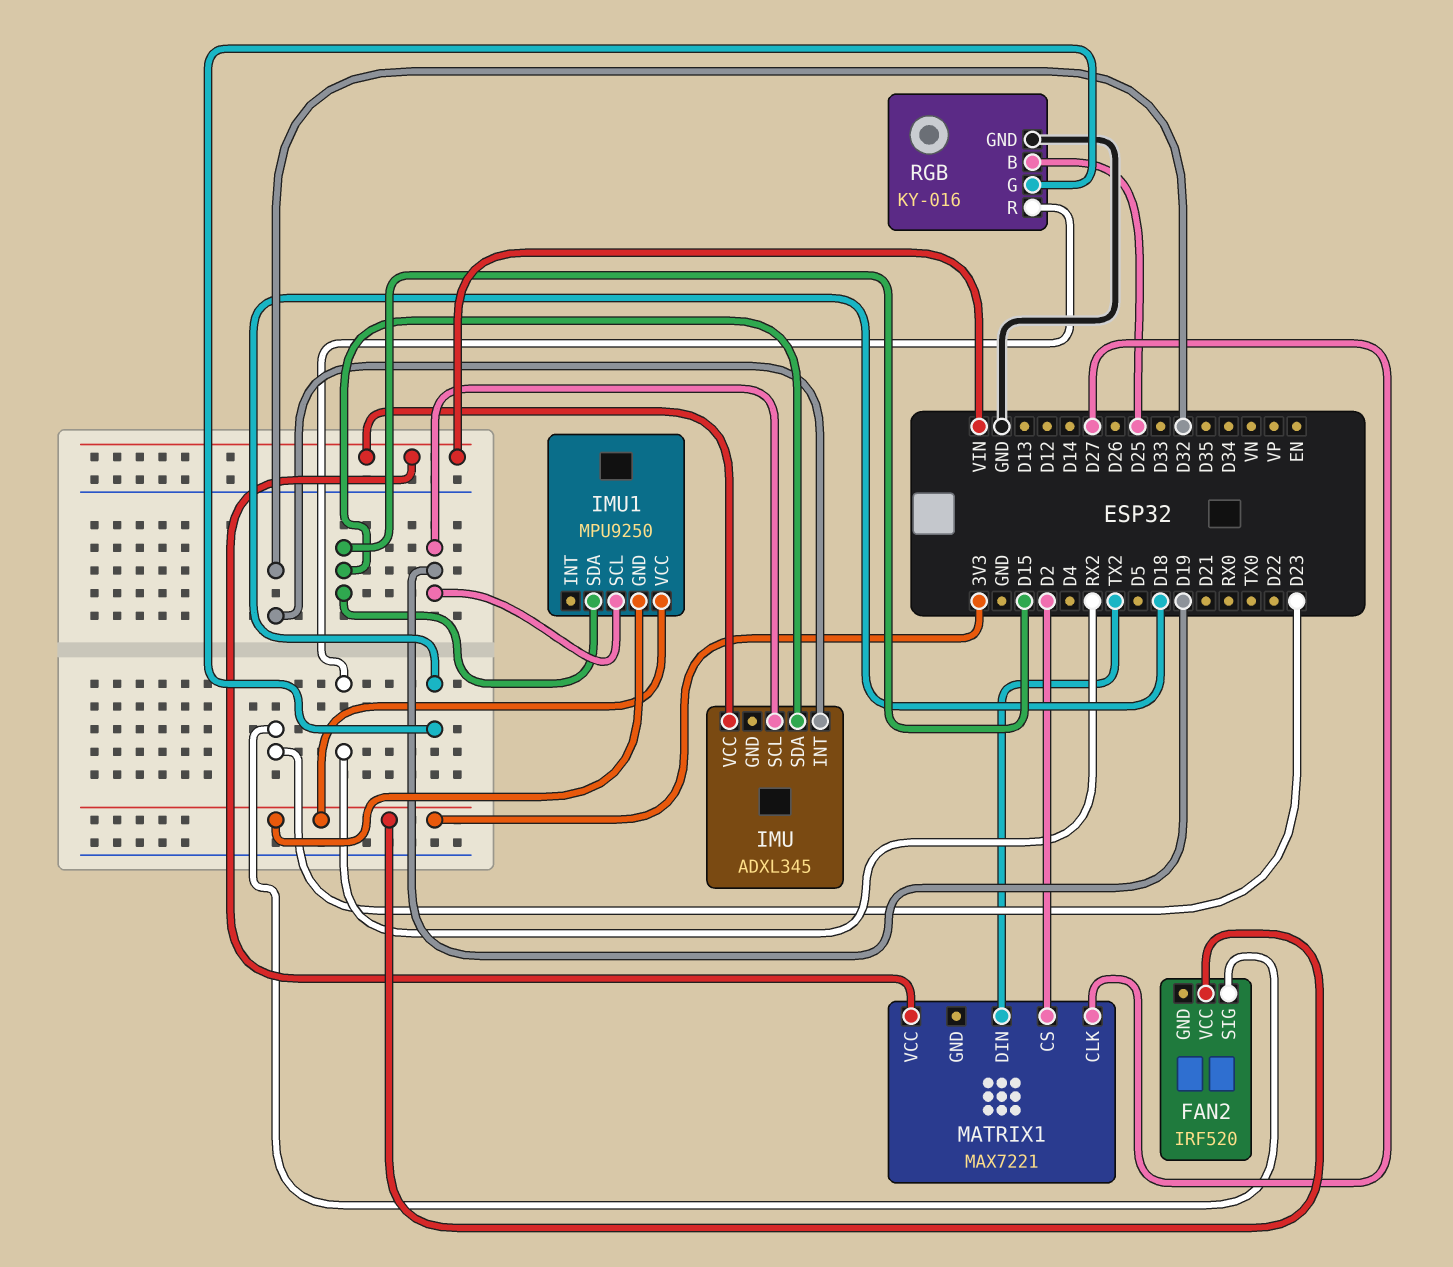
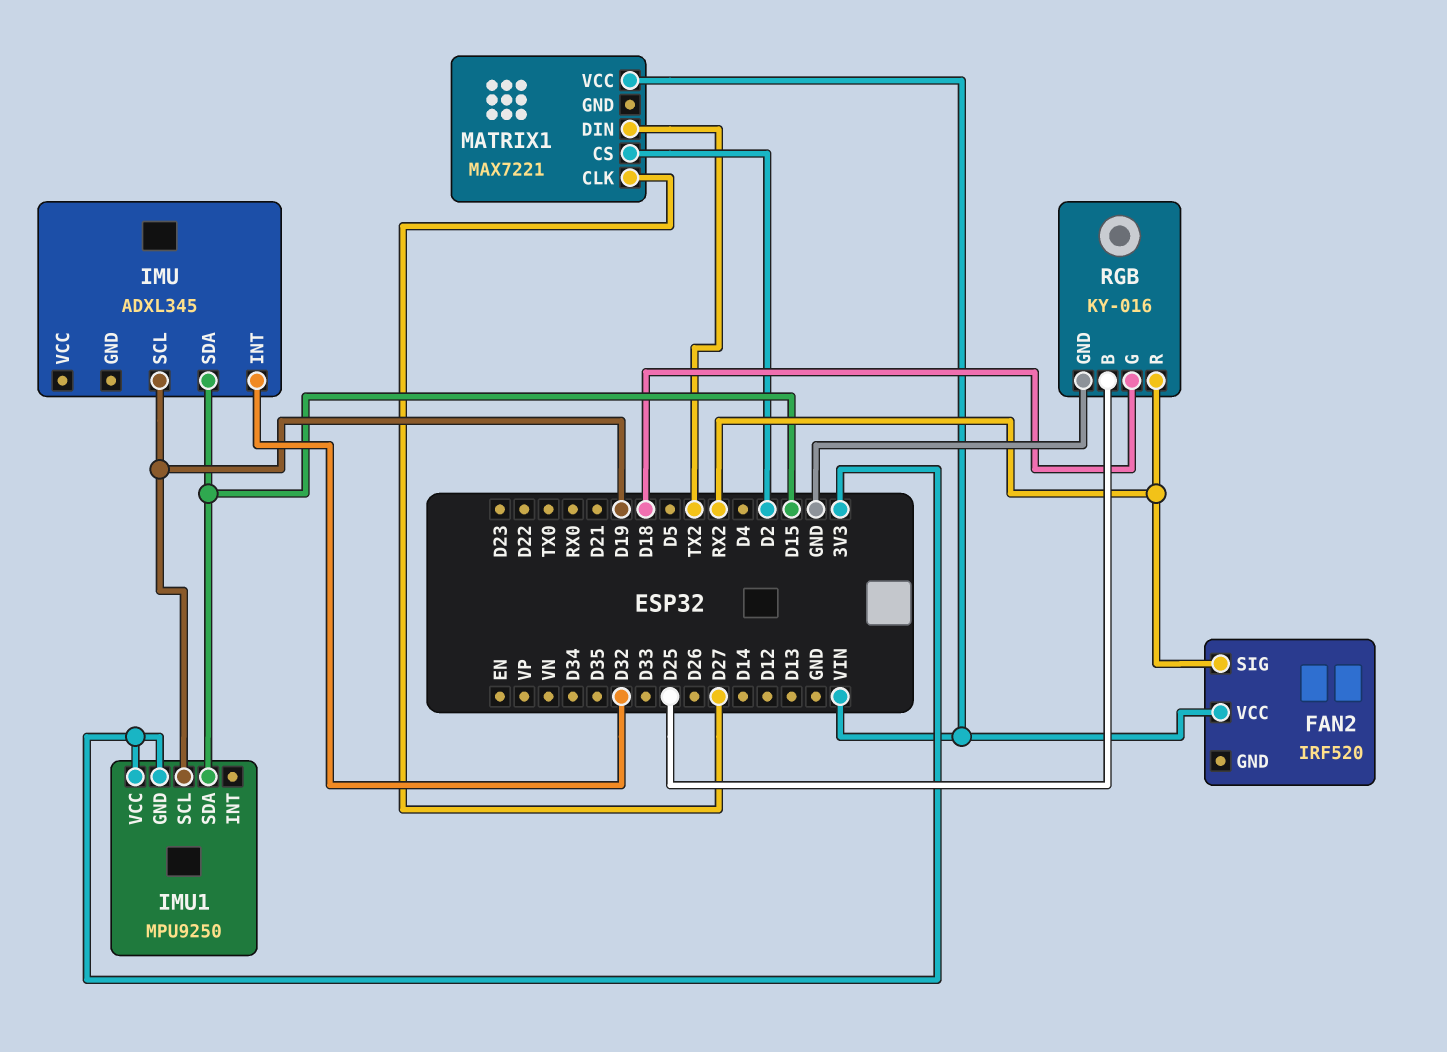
FAN2 pin SIG: D23 -> RX2
FAN2 pin VCC: 3V3 -> VIN
IMU pin VCC: VIN -> none

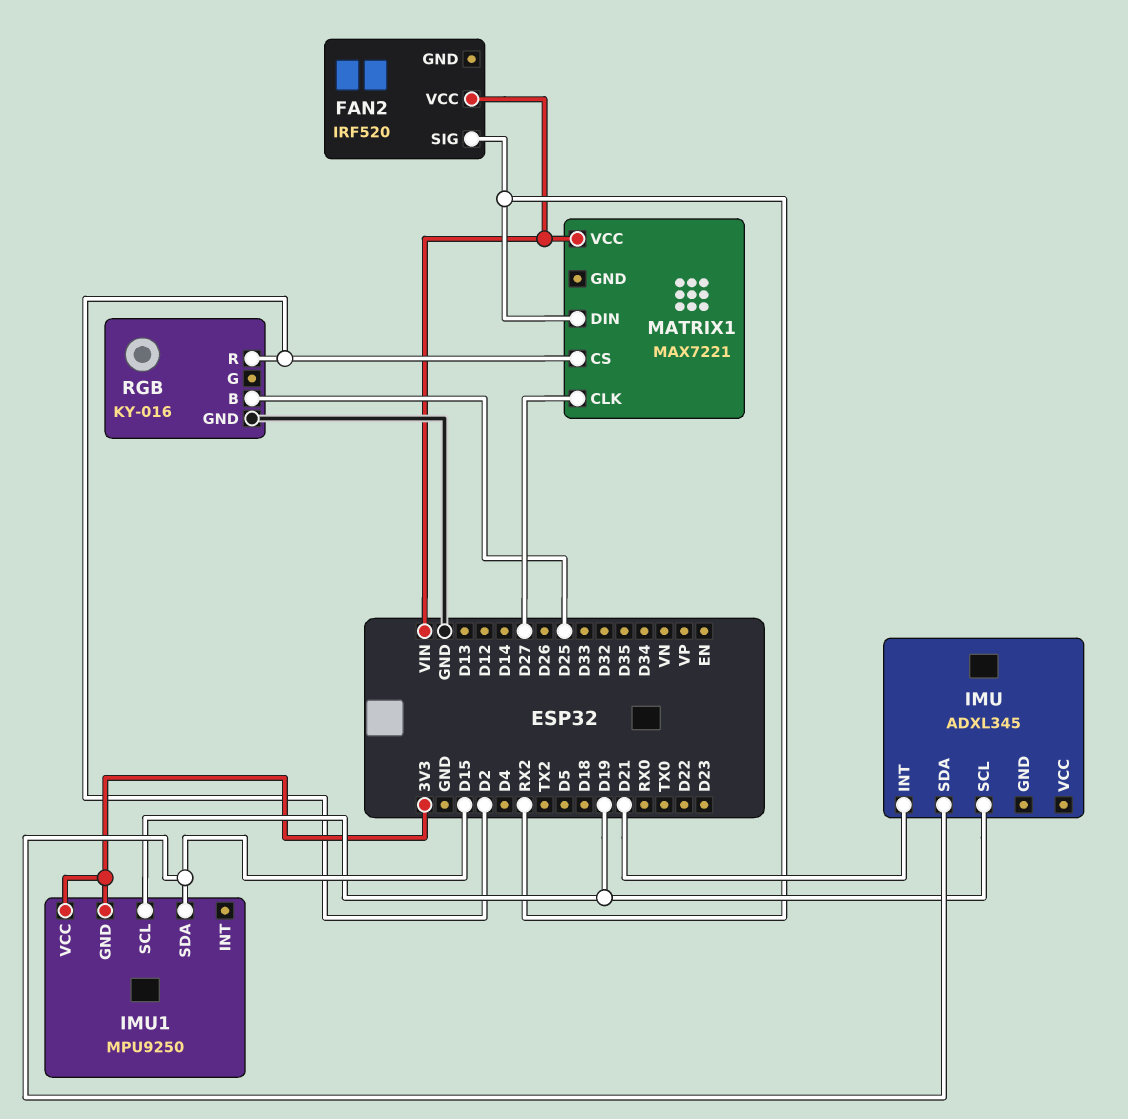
IMU pin INT: D32 -> D21
MATRIX1 pin DIN: TX2 -> RX2
RGB pin G: D18 -> none
RGB pin R: RX2 -> D2

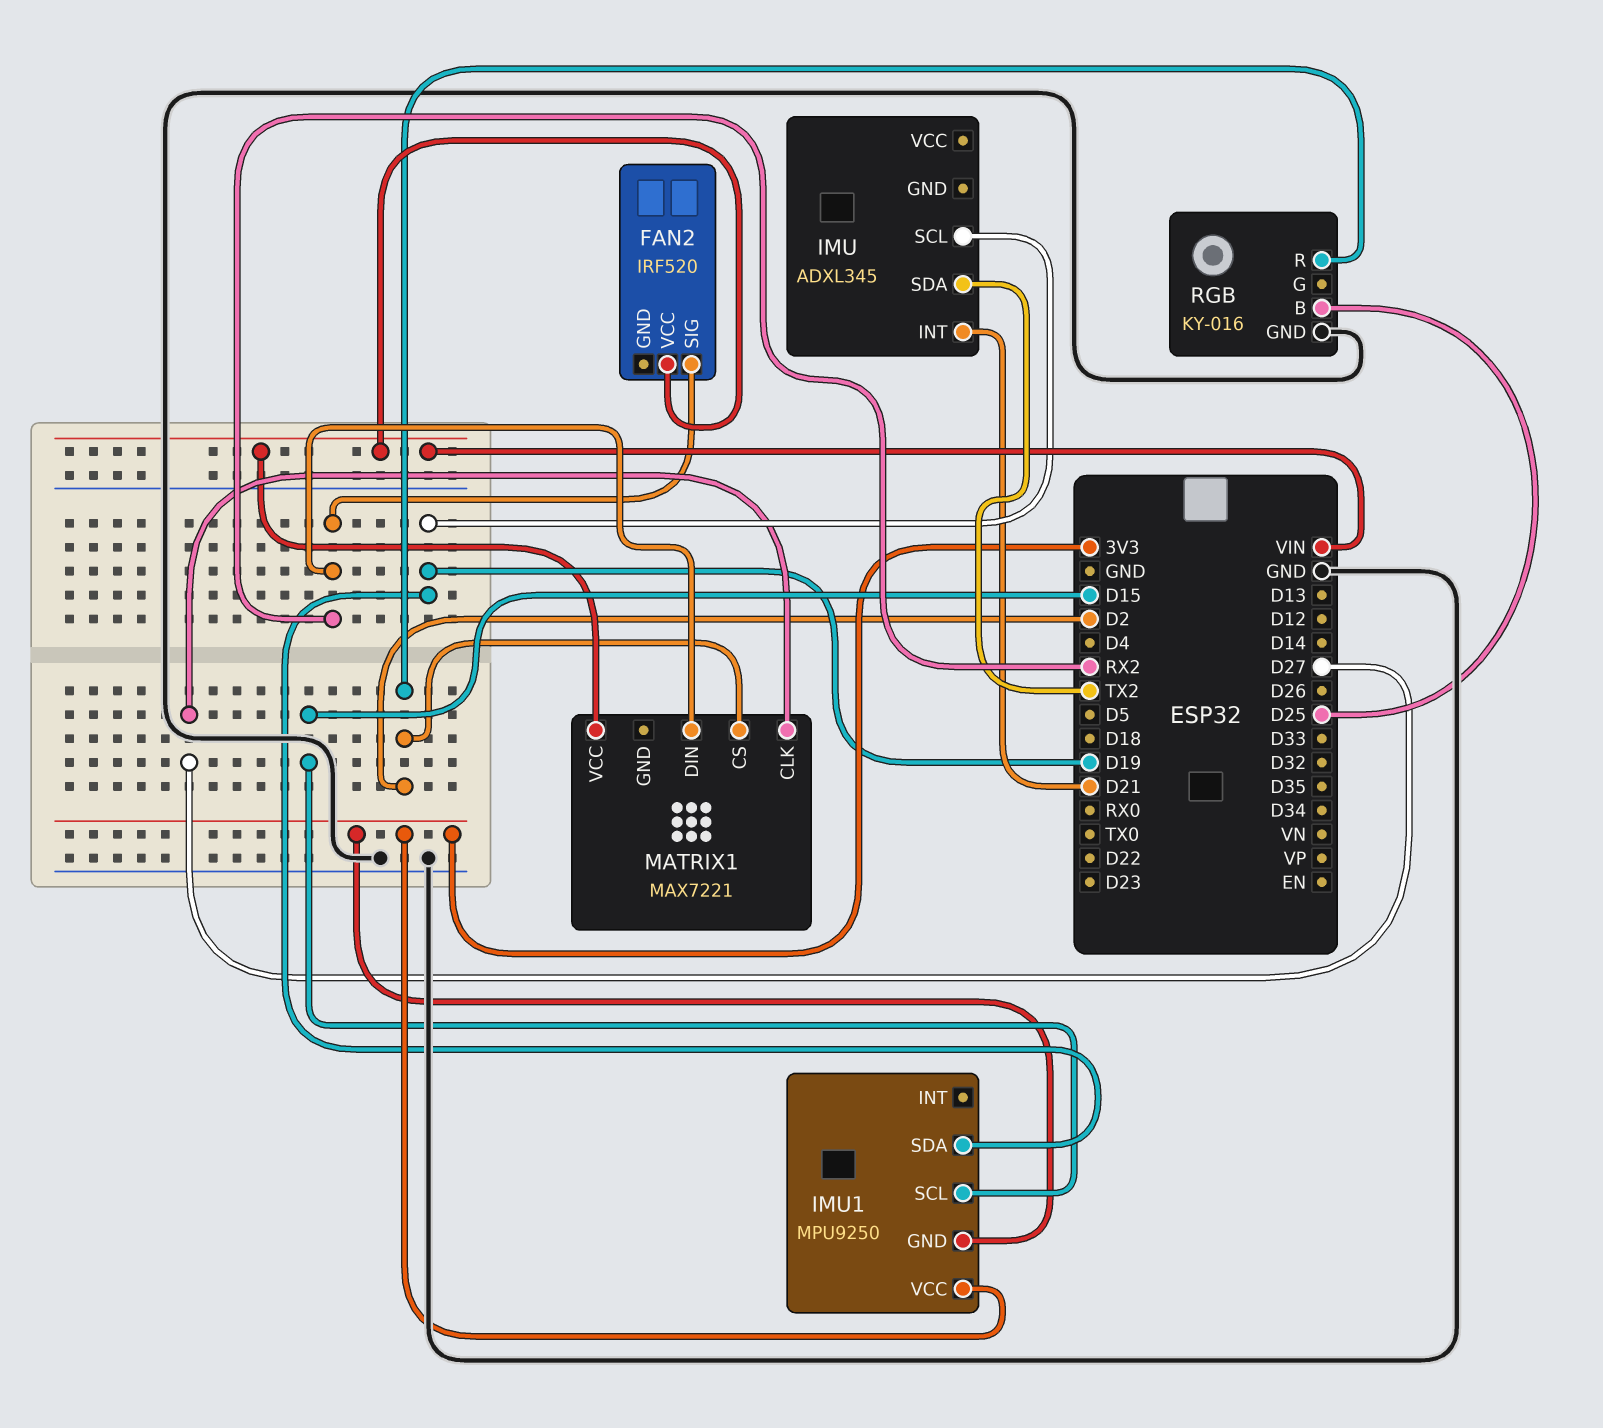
IMU pin SDA: D15 -> TX2
IMU1 pin SCL: D19 -> D15
IMU1 pin SDA: D15 -> D19

